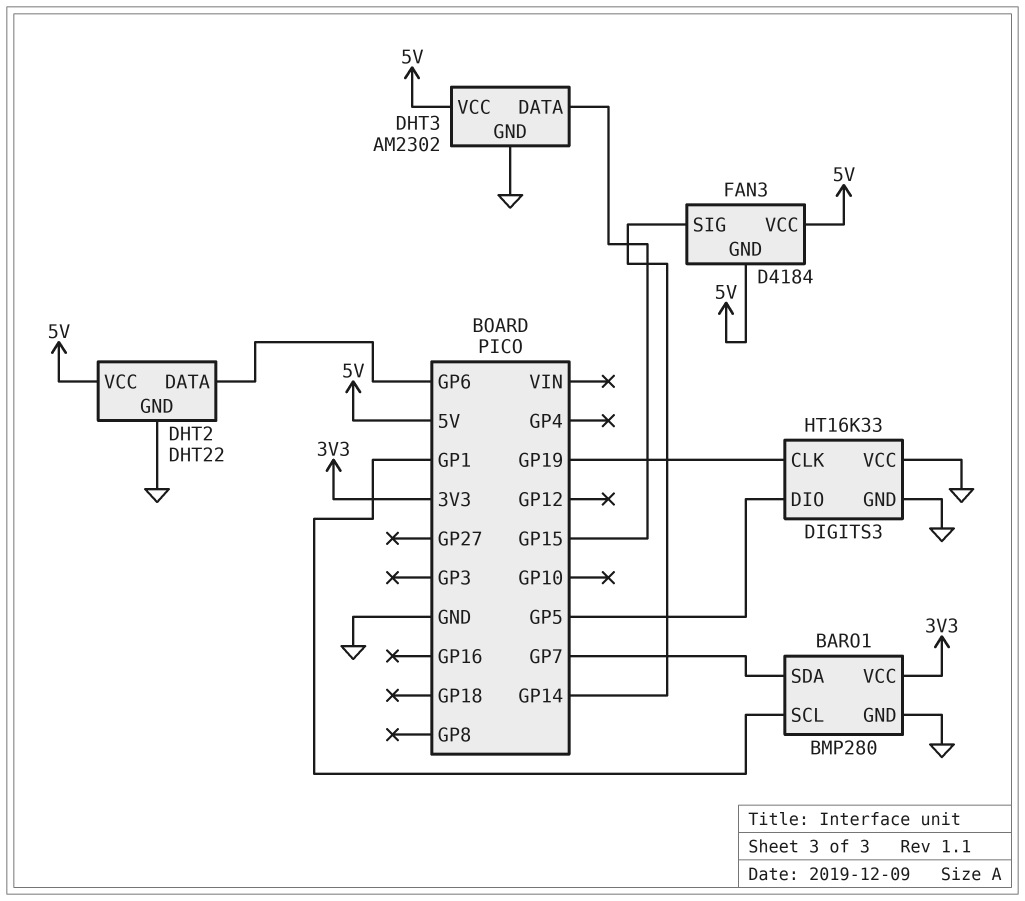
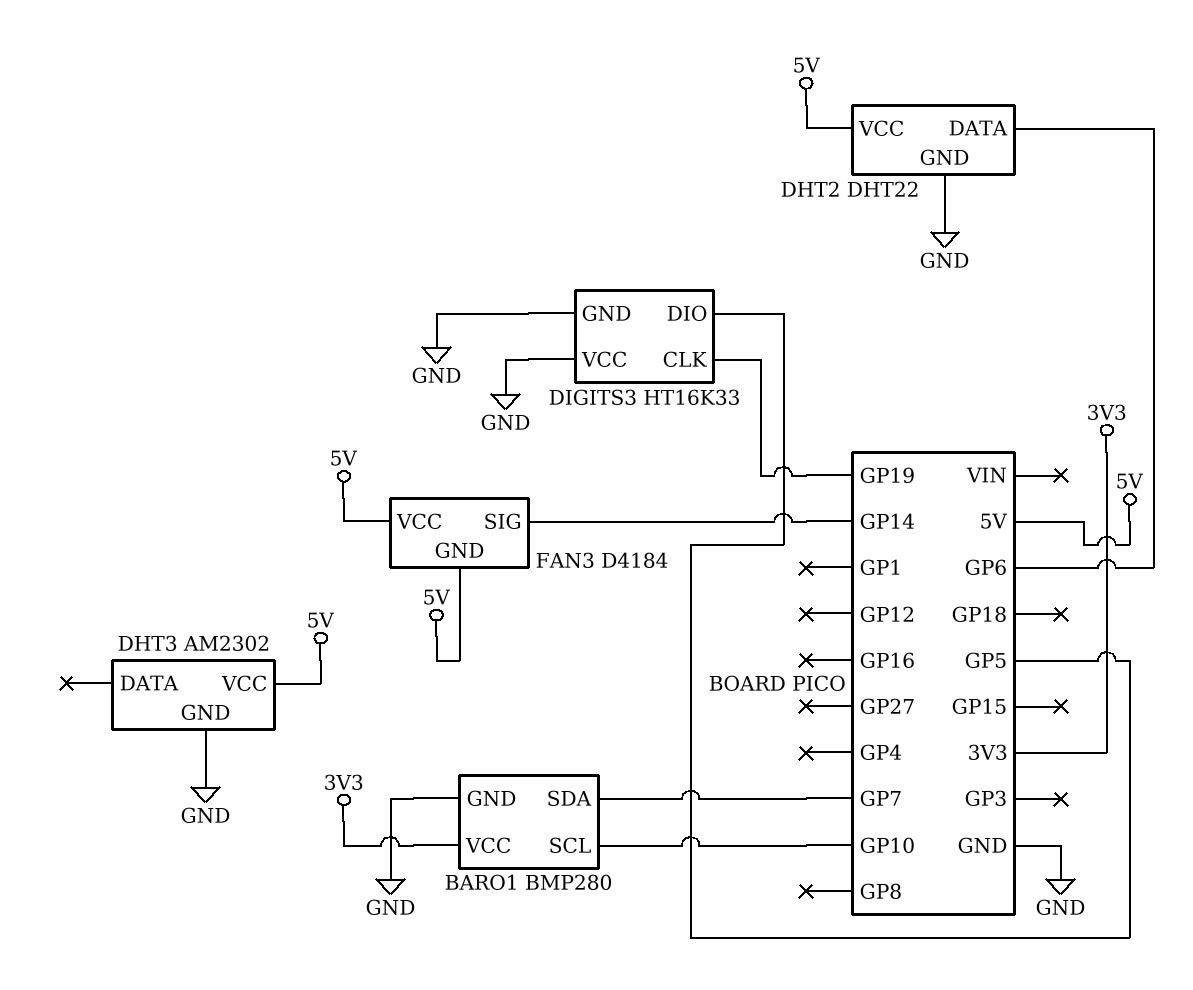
BARO1 pin SCL: GP1 -> GP10
DHT3 pin DATA: GP15 -> none

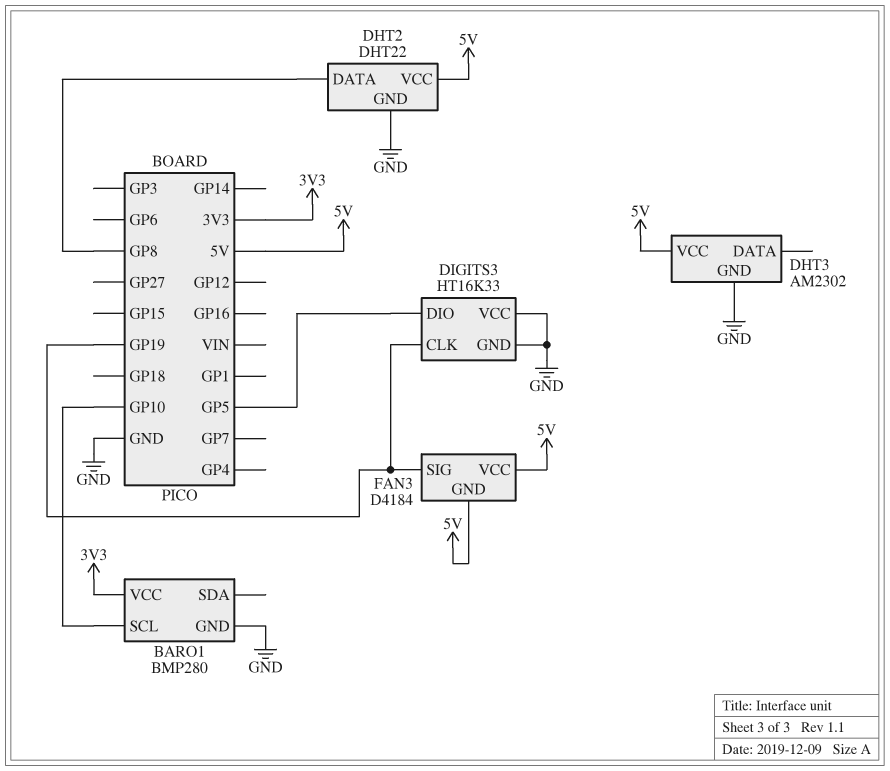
BARO1 pin SDA: GP7 -> none
DHT2 pin DATA: GP6 -> GP8
FAN3 pin SIG: GP14 -> GP19

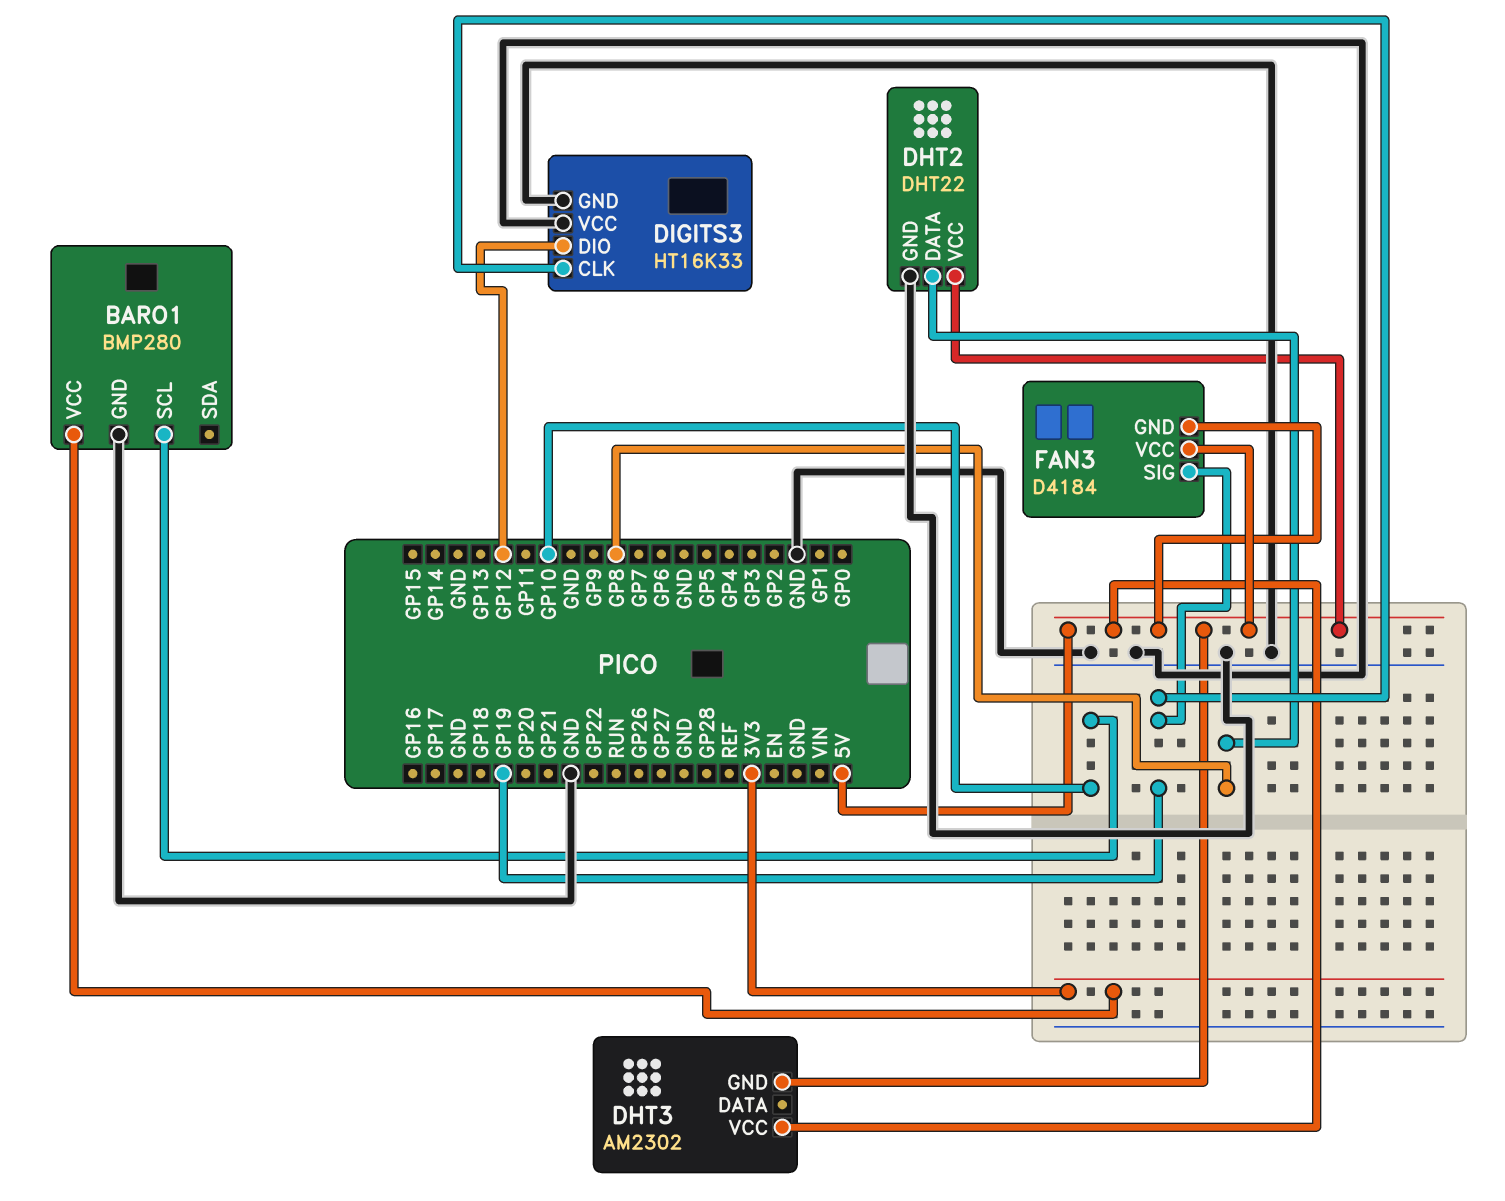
DHT3 pin GND: GND -> 5V
DIGITS3 pin DIO: GP5 -> GP12

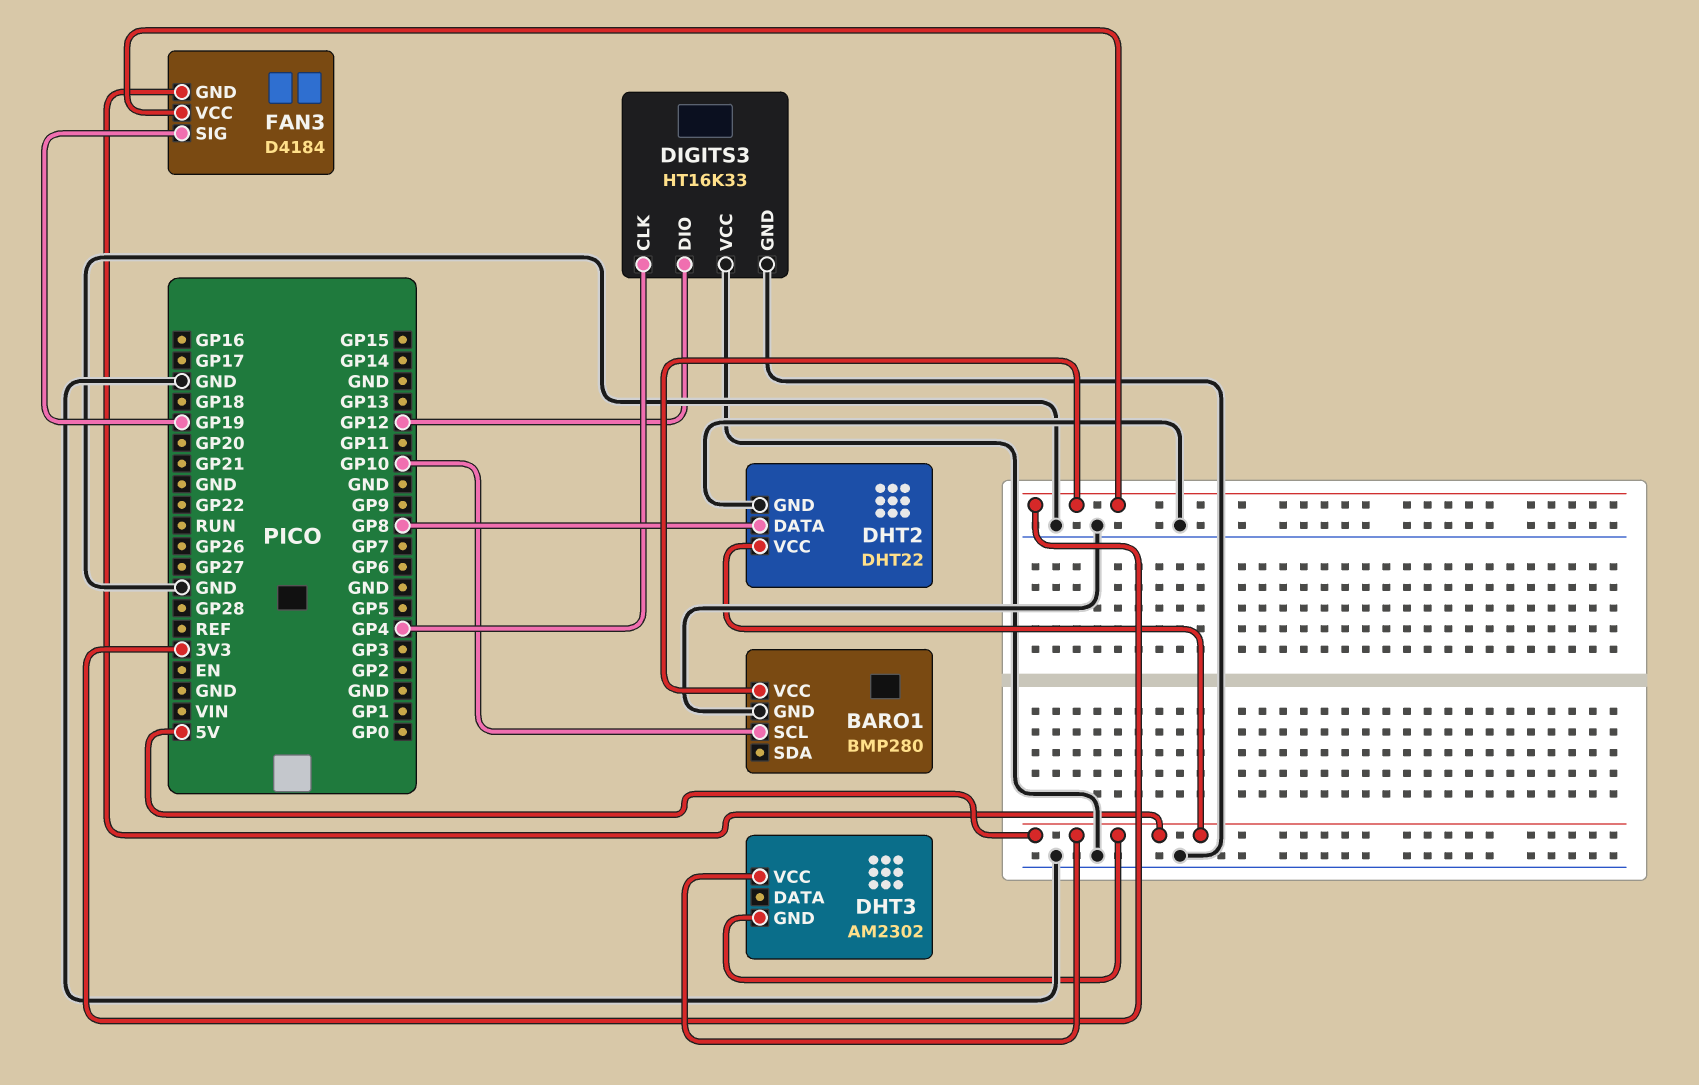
DIGITS3 pin CLK: GP19 -> GP4
FAN3 pin VCC: 5V -> 3V3

